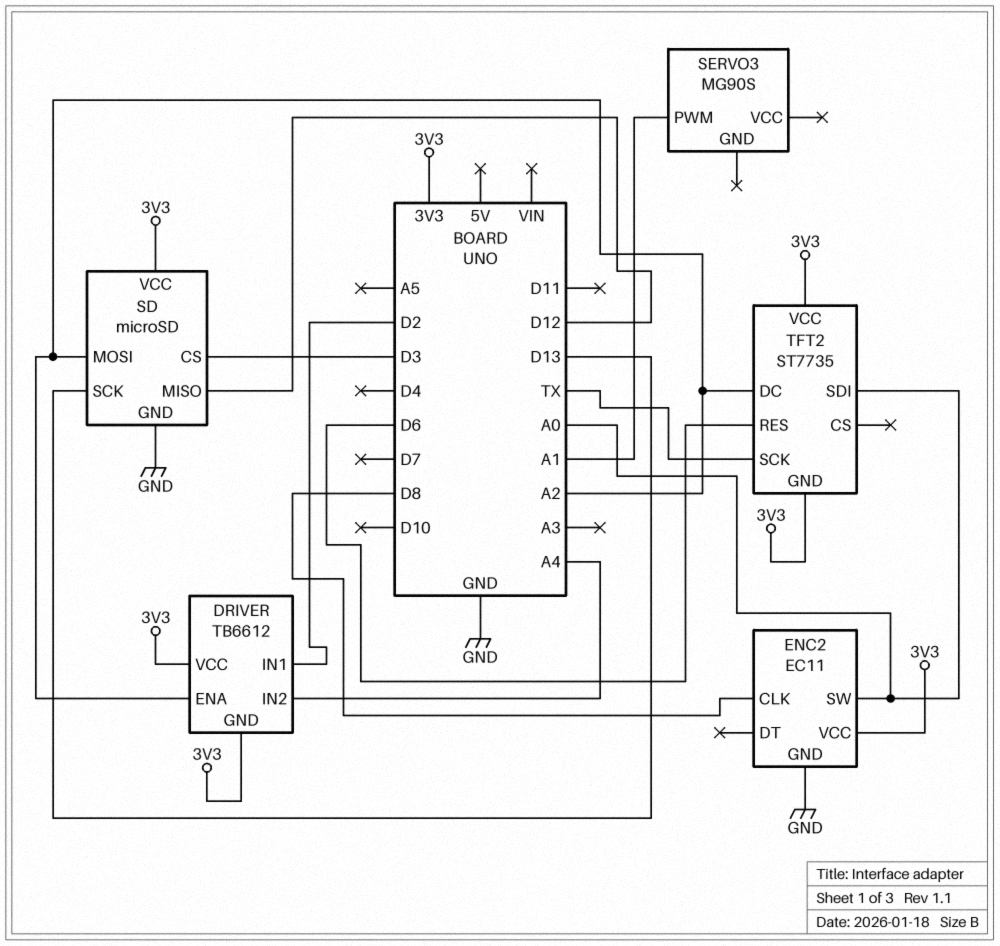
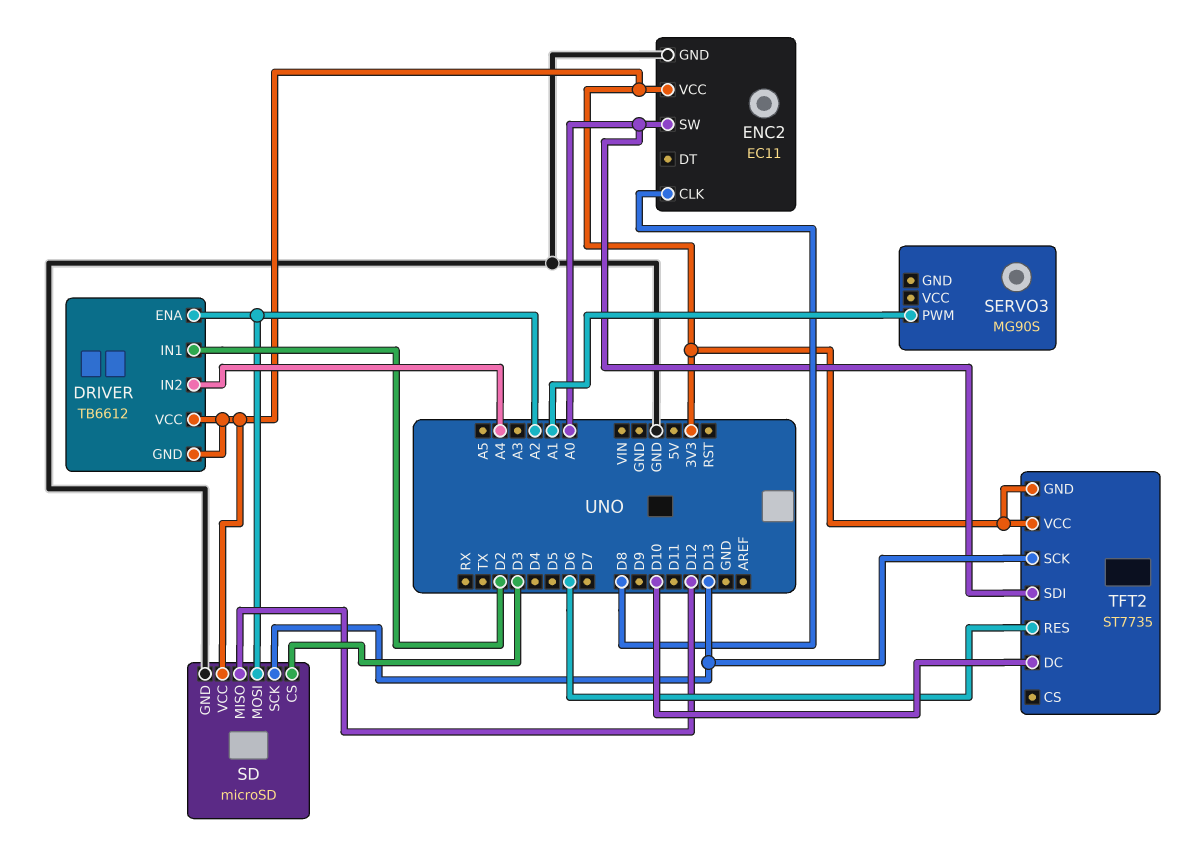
TFT2 pin DC: A2 -> D10
TFT2 pin SCK: TX -> D13

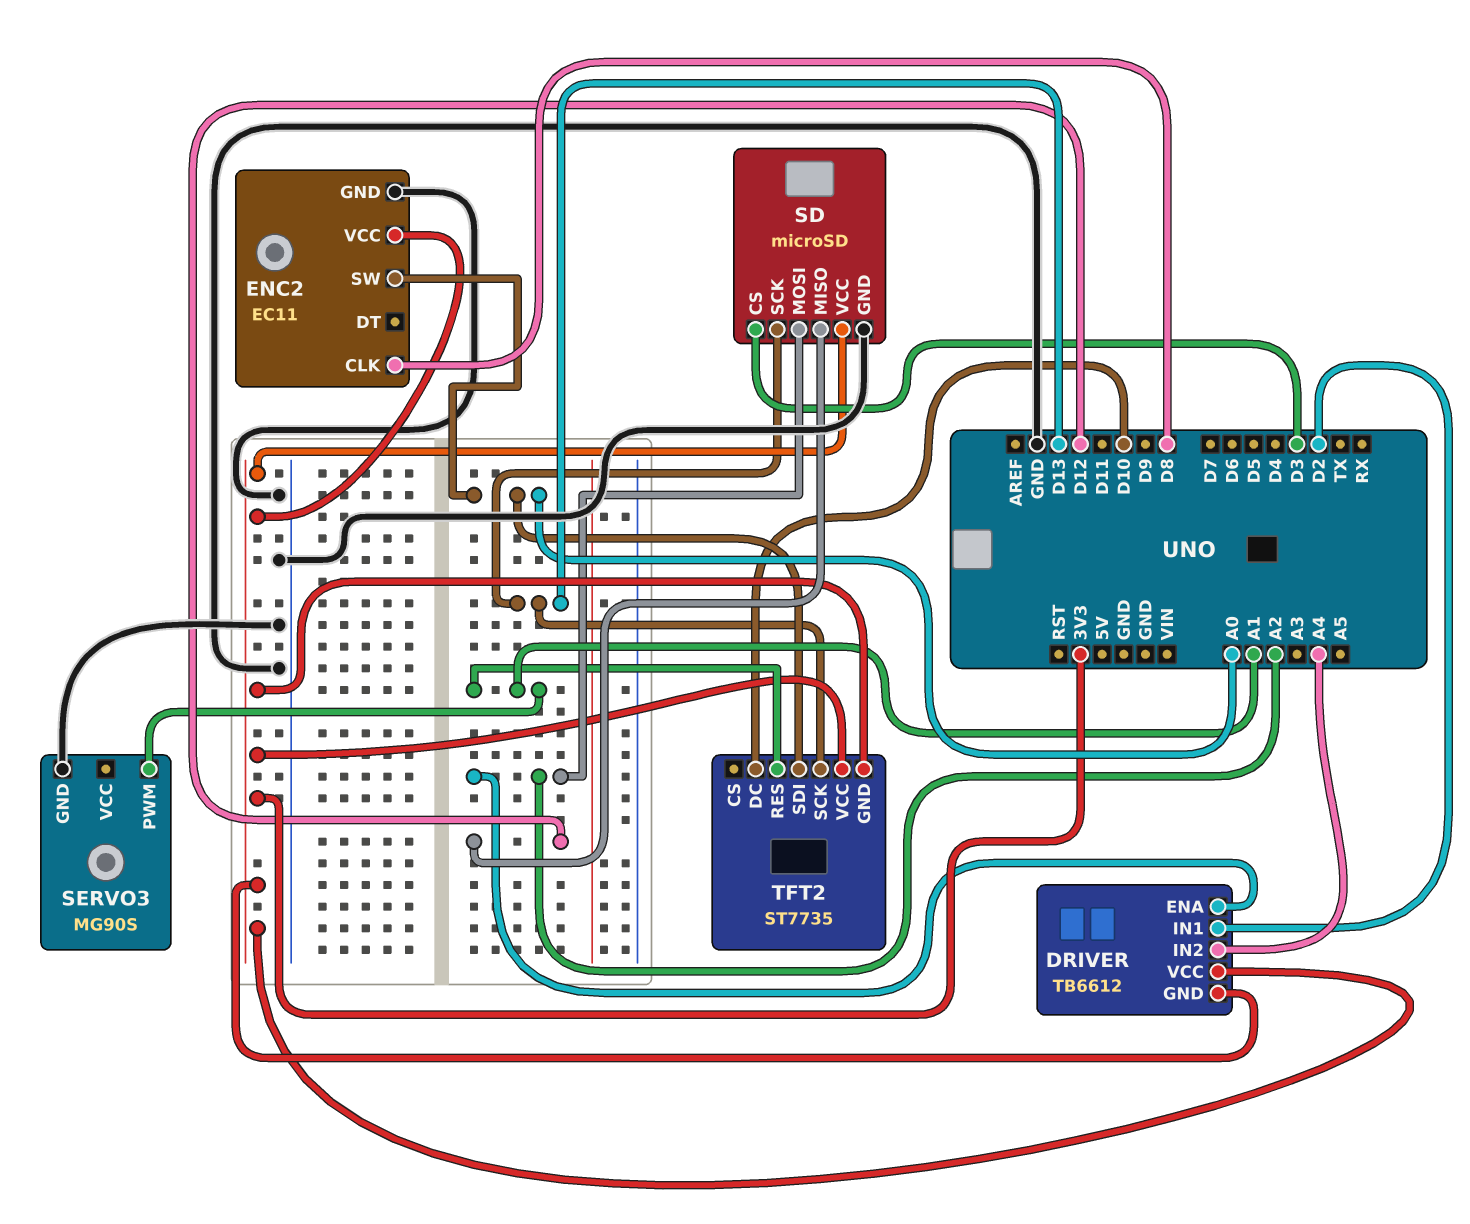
SERVO3 pin GND: none -> GND
TFT2 pin RES: D6 -> A1

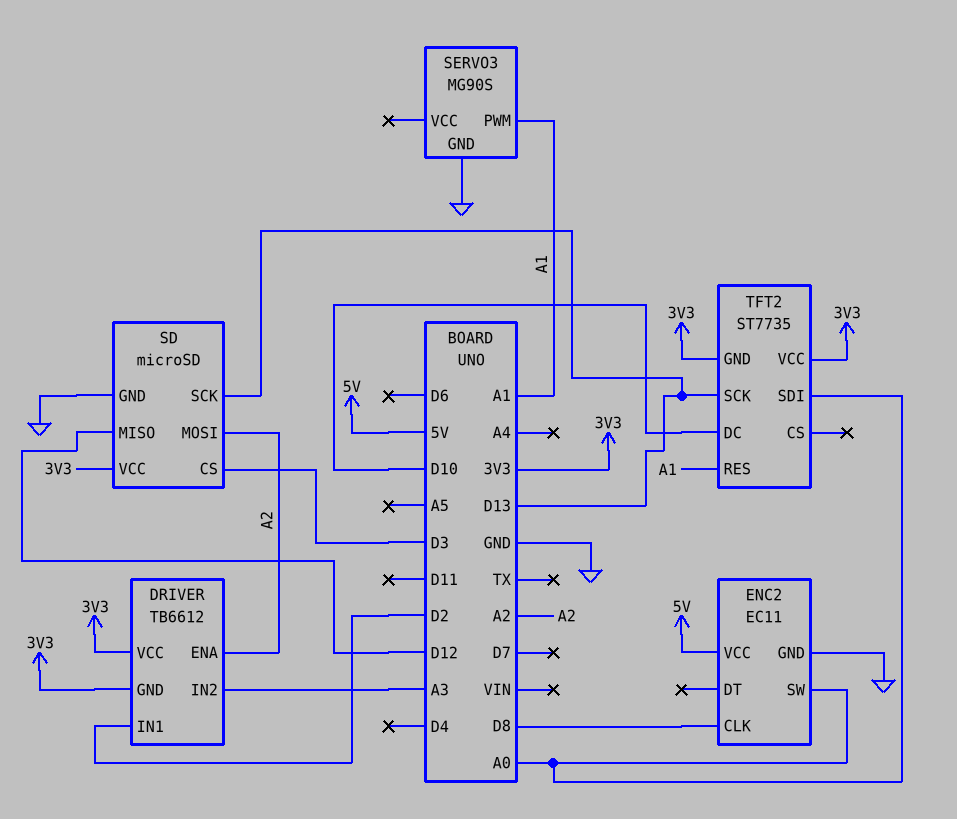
DRIVER pin IN2: A4 -> A3
ENC2 pin VCC: 3V3 -> 5V

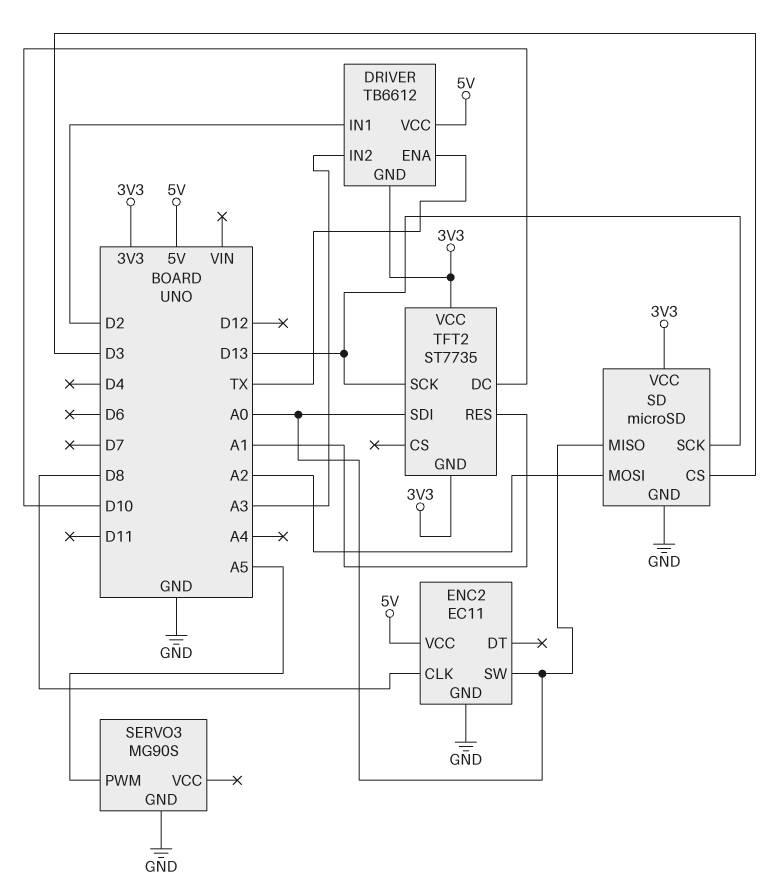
DRIVER pin ENA: A2 -> TX
DRIVER pin VCC: 3V3 -> 5V
SD pin MISO: D12 -> A0
SERVO3 pin PWM: A1 -> A5

